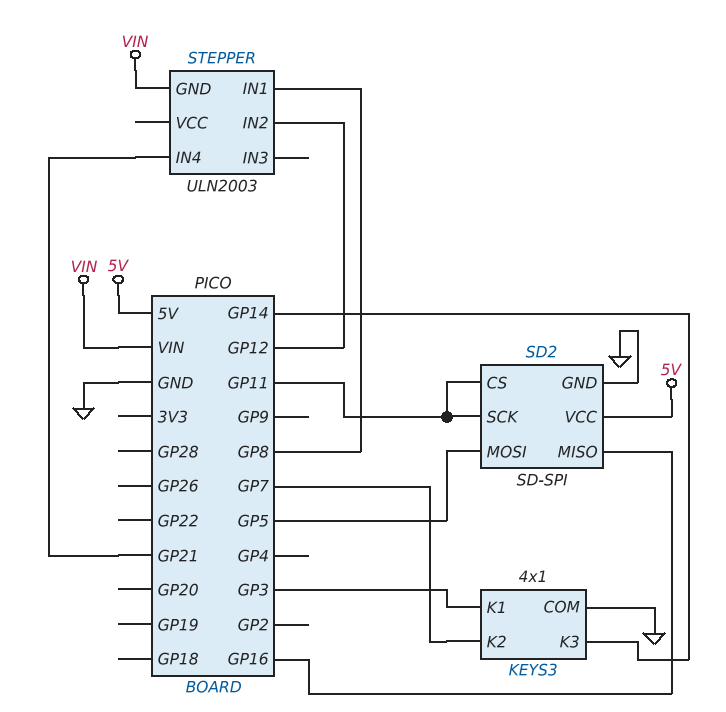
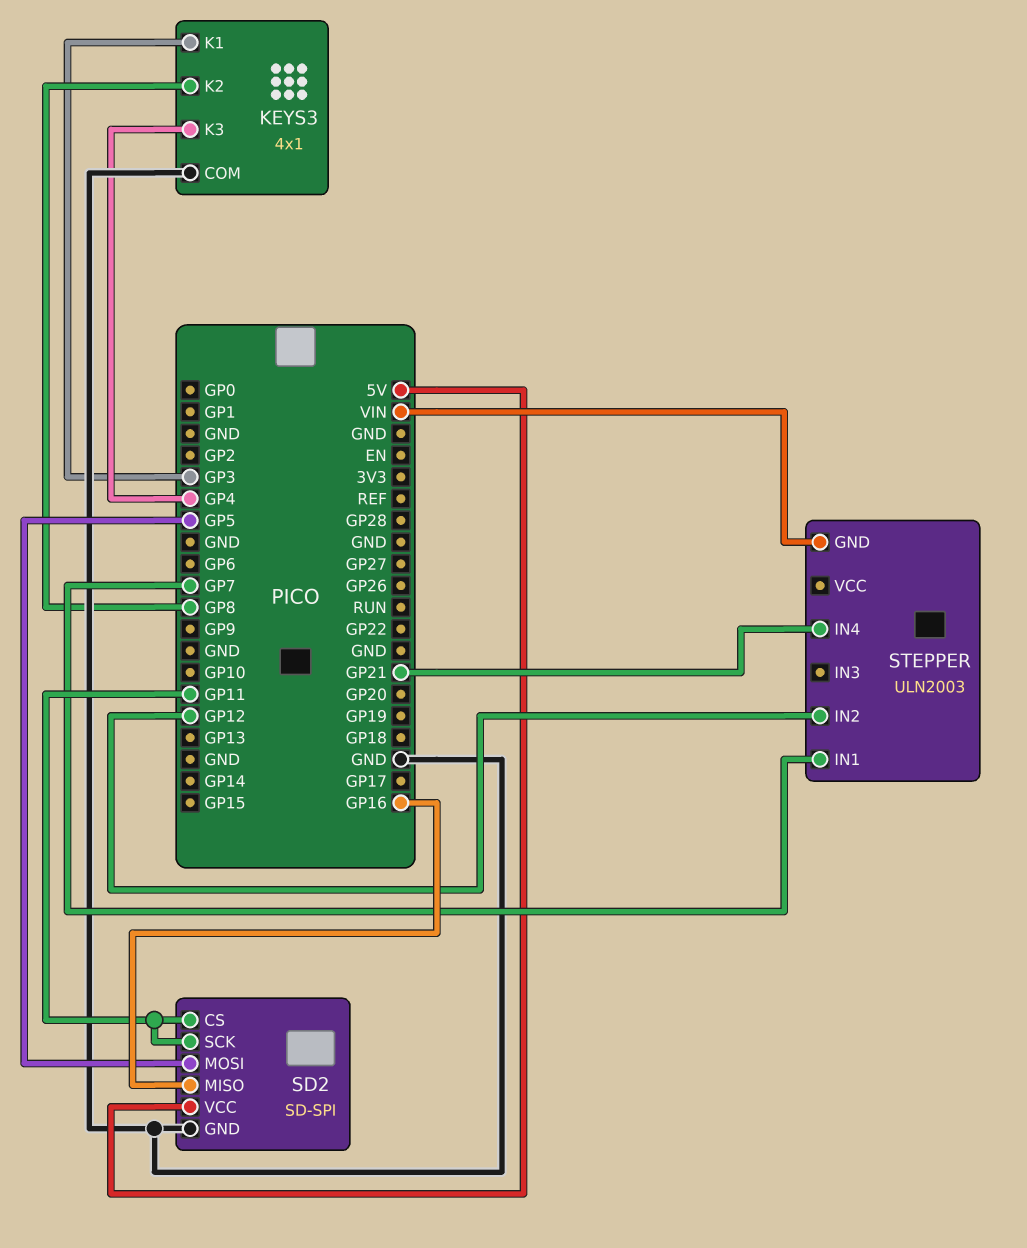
KEYS3 pin K2: GP7 -> GP8
KEYS3 pin K3: GP14 -> GP4
STEPPER pin IN1: GP8 -> GP7

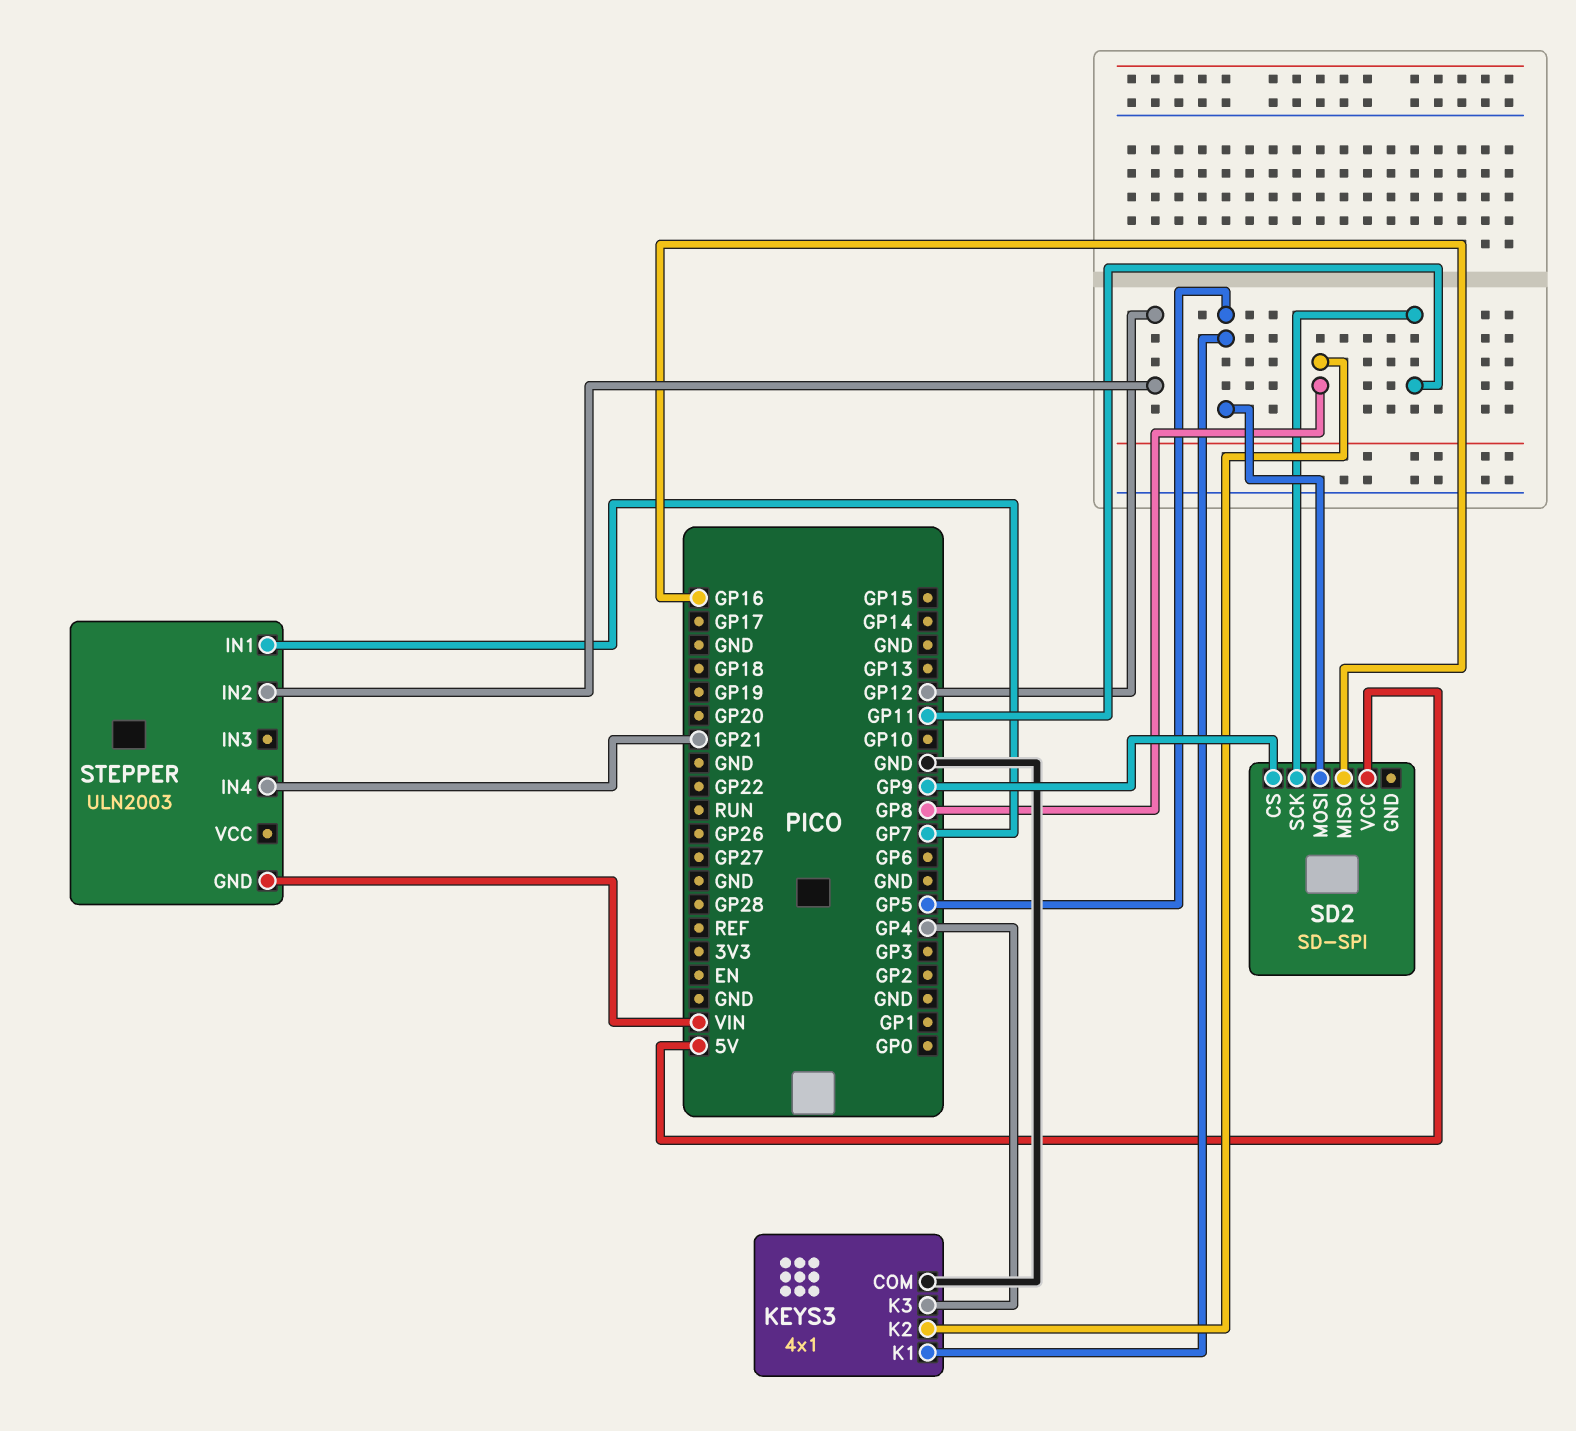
KEYS3 pin K1: GP3 -> GP5
SD2 pin CS: GP11 -> GP9
SD2 pin GND: GND -> none

